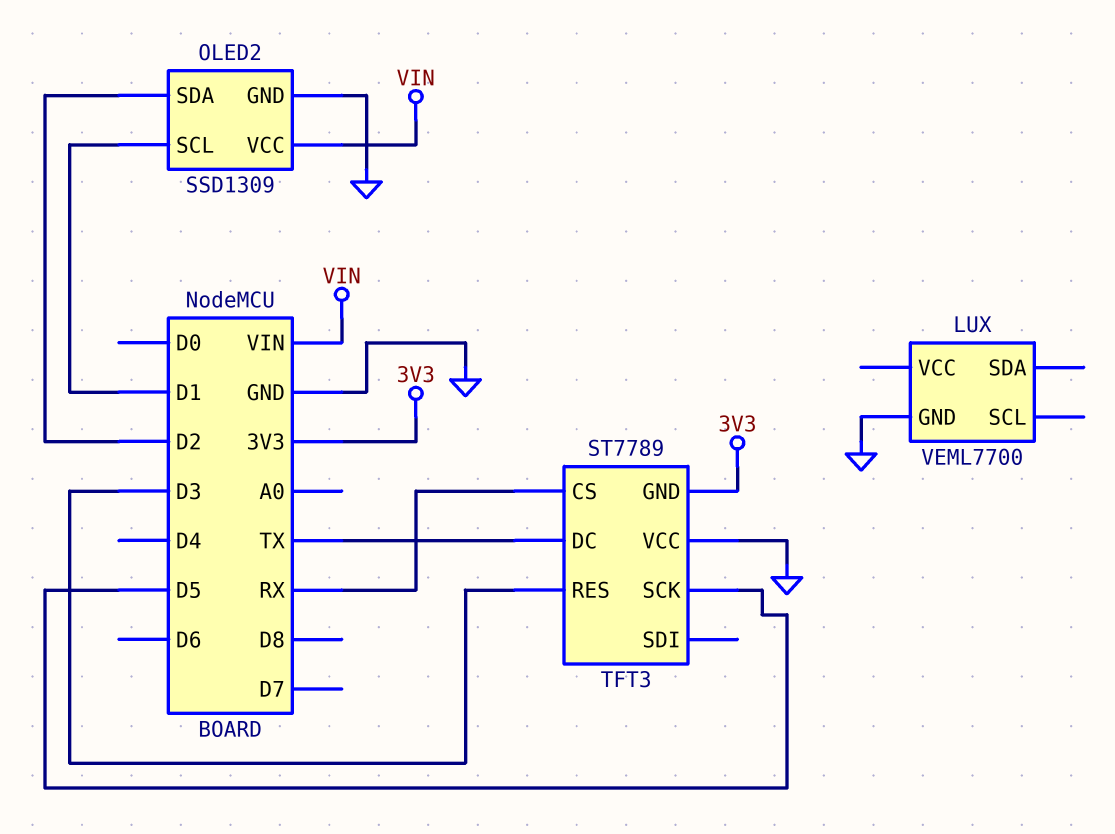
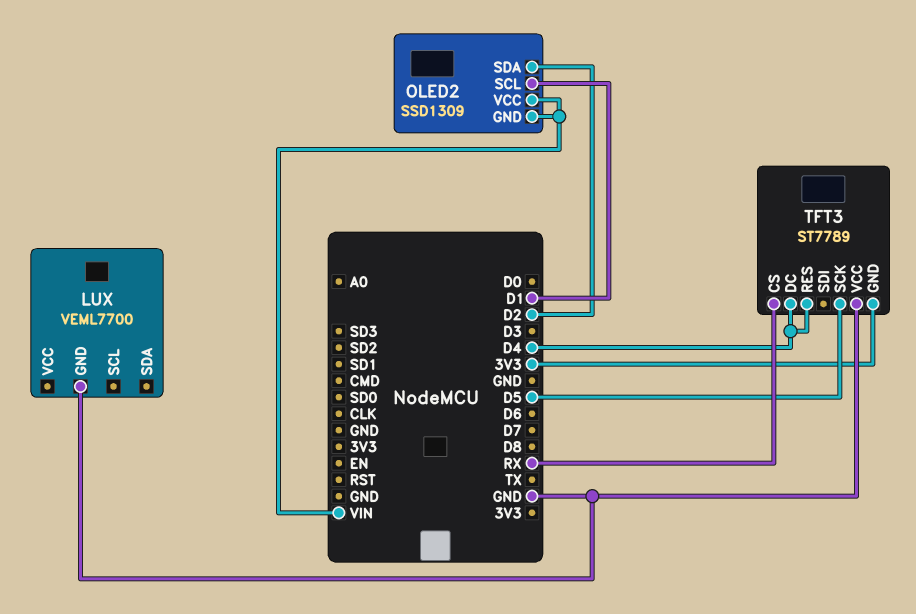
OLED2 pin GND: GND -> VIN
TFT3 pin DC: TX -> D4
TFT3 pin RES: D3 -> D4

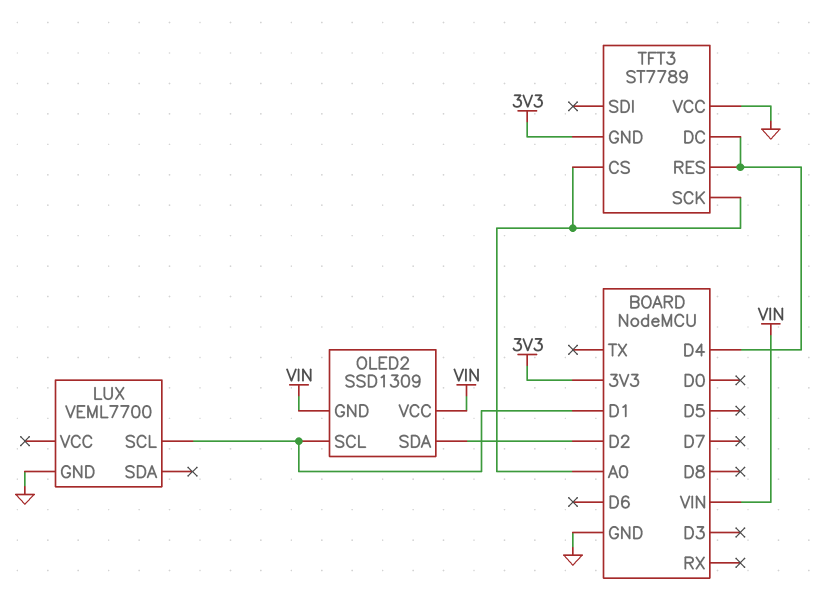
LUX pin SCL: none -> D1
TFT3 pin CS: RX -> A0
TFT3 pin SCK: D5 -> A0

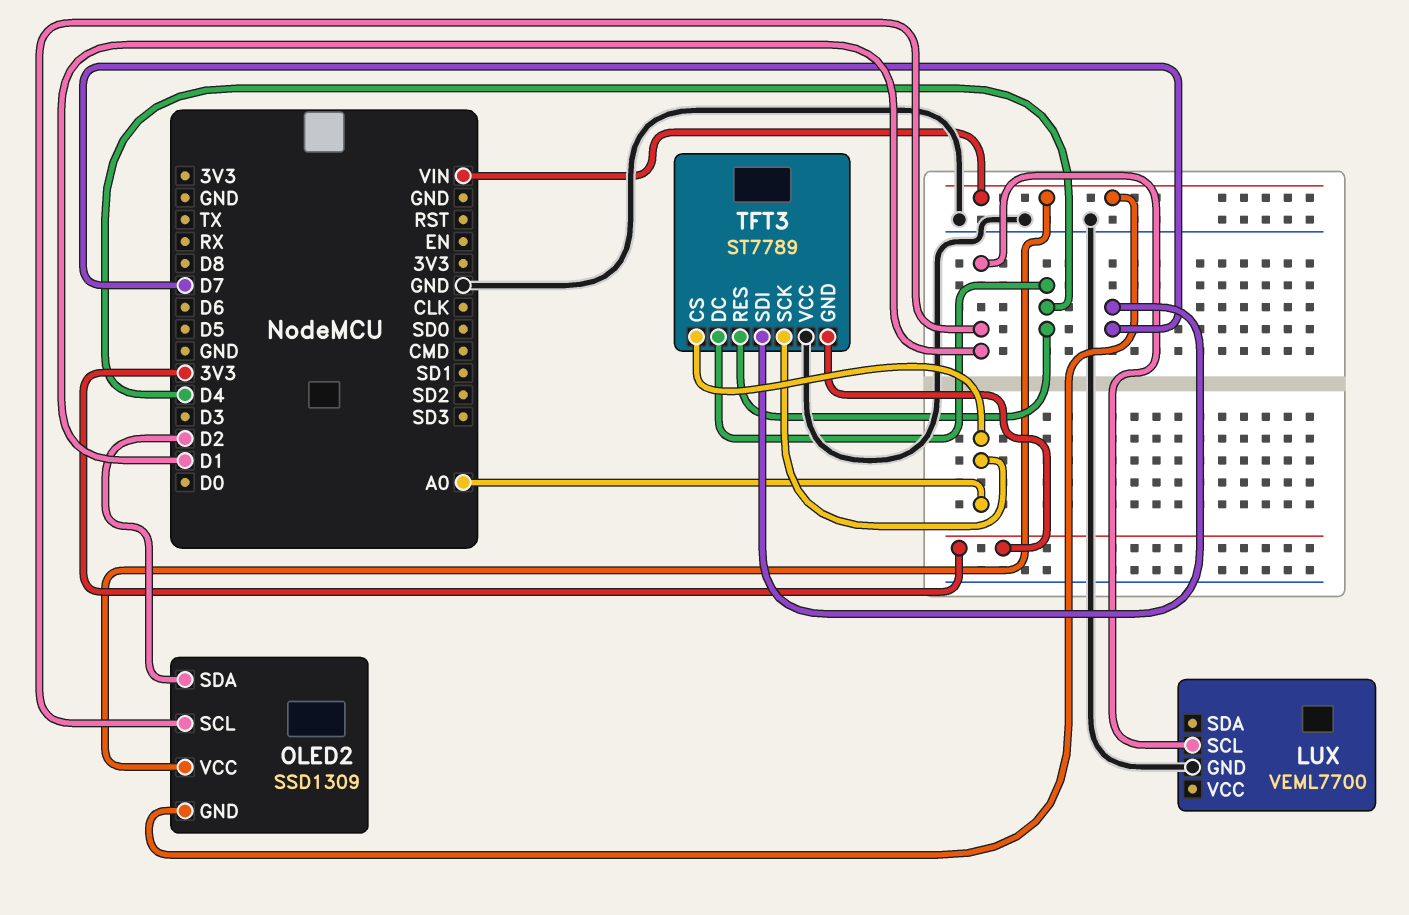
TFT3 pin SDI: none -> D7

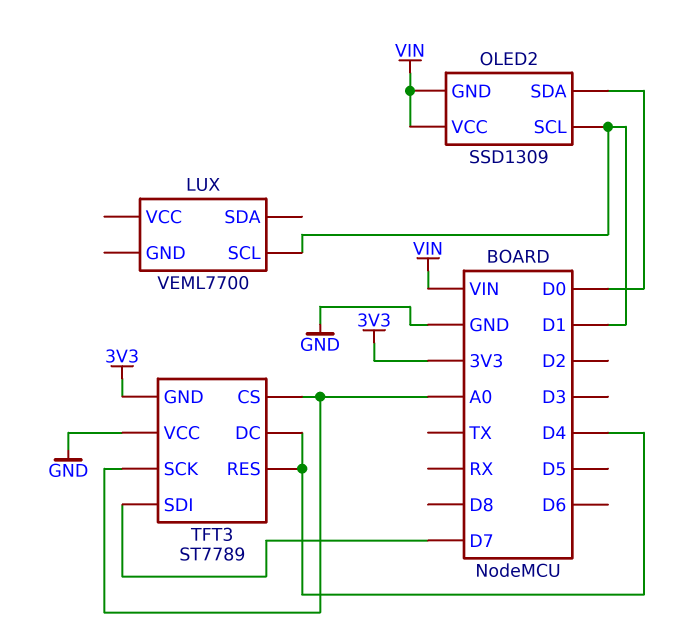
LUX pin GND: GND -> none
OLED2 pin SDA: D2 -> D0

